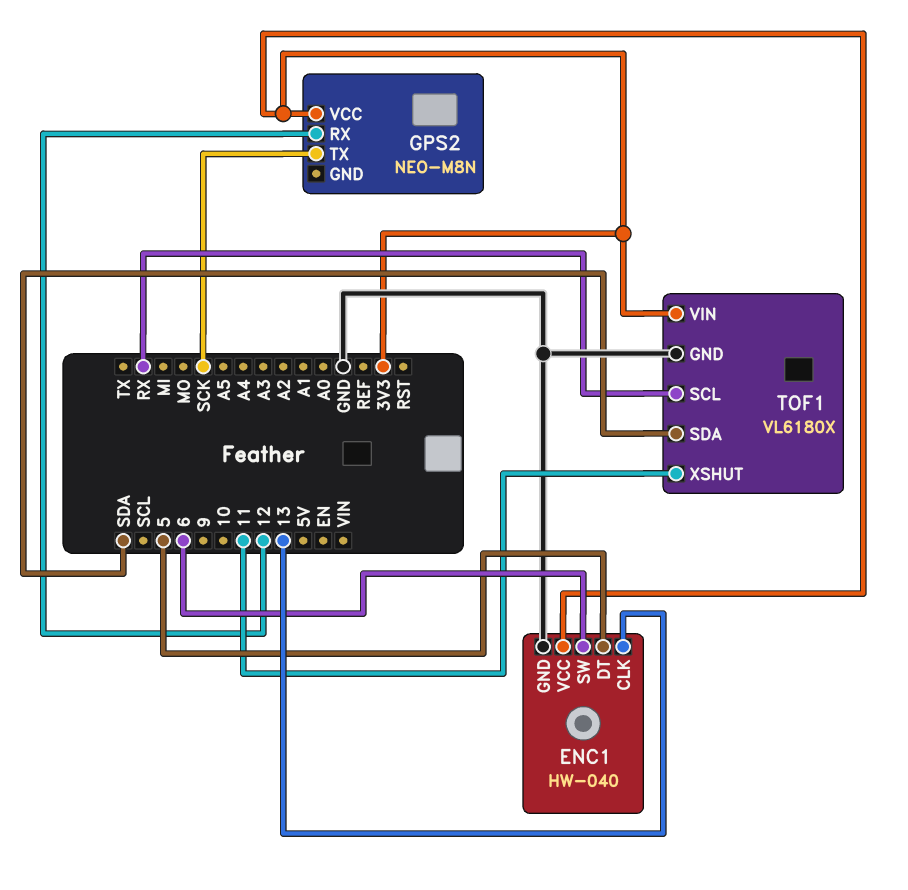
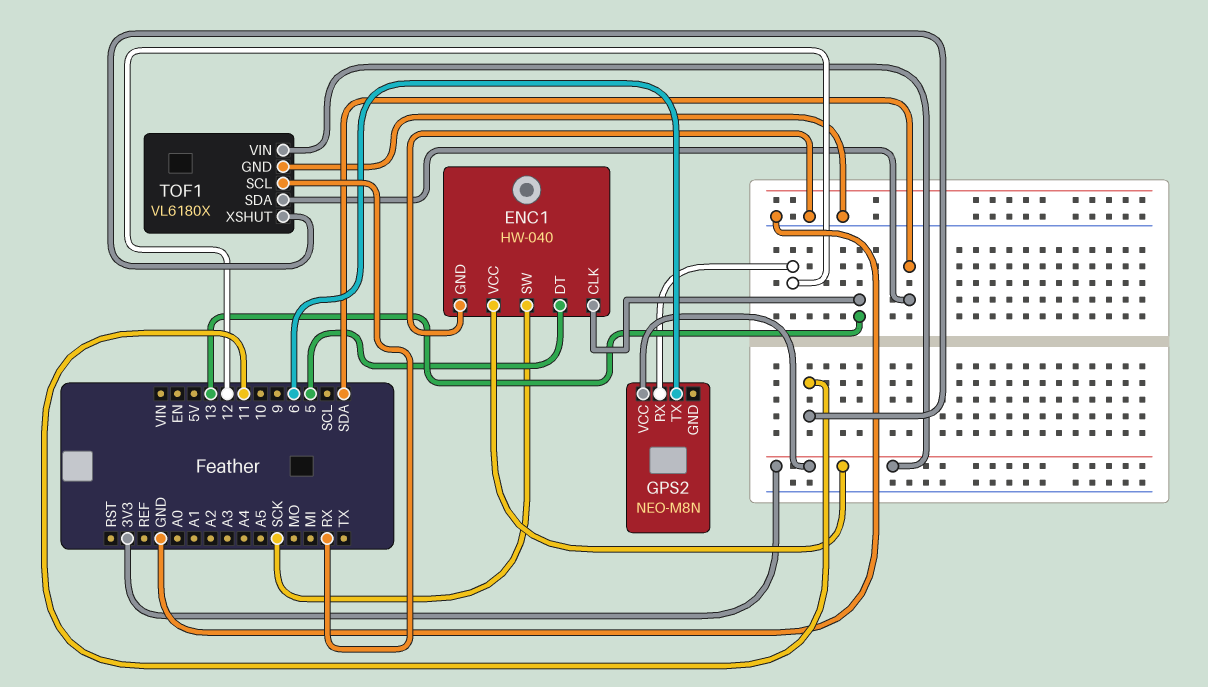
ENC1 pin SW: 6 -> SCK
GPS2 pin TX: SCK -> 6

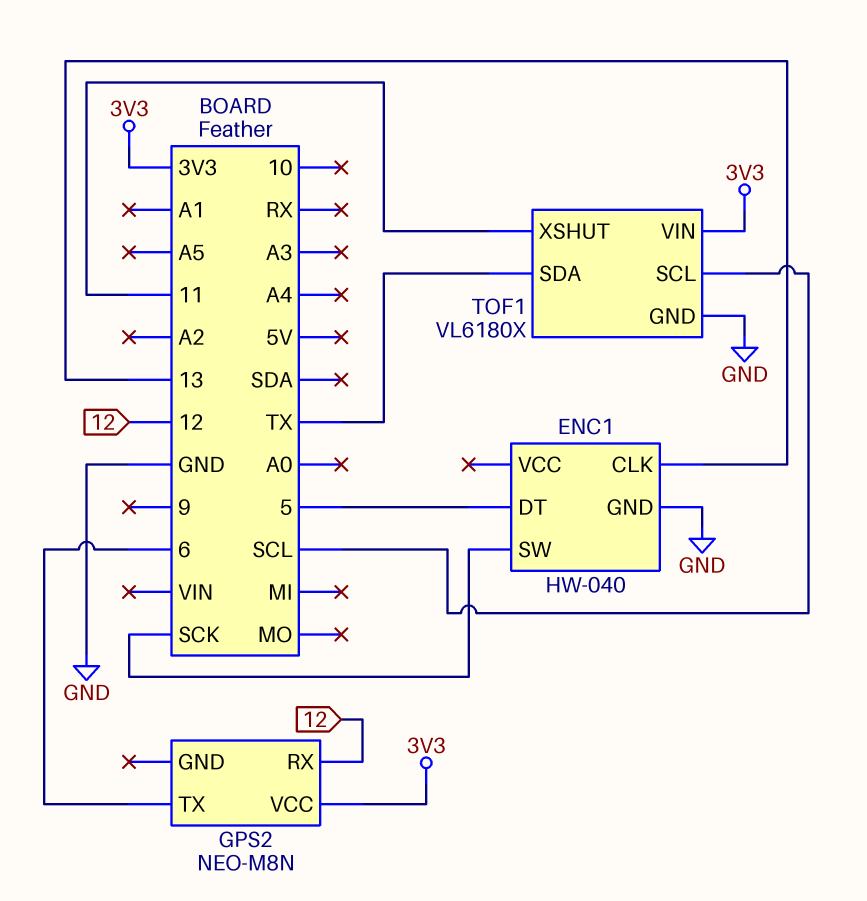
ENC1 pin VCC: 3V3 -> none
TOF1 pin SCL: RX -> SCL
TOF1 pin SDA: SDA -> TX

